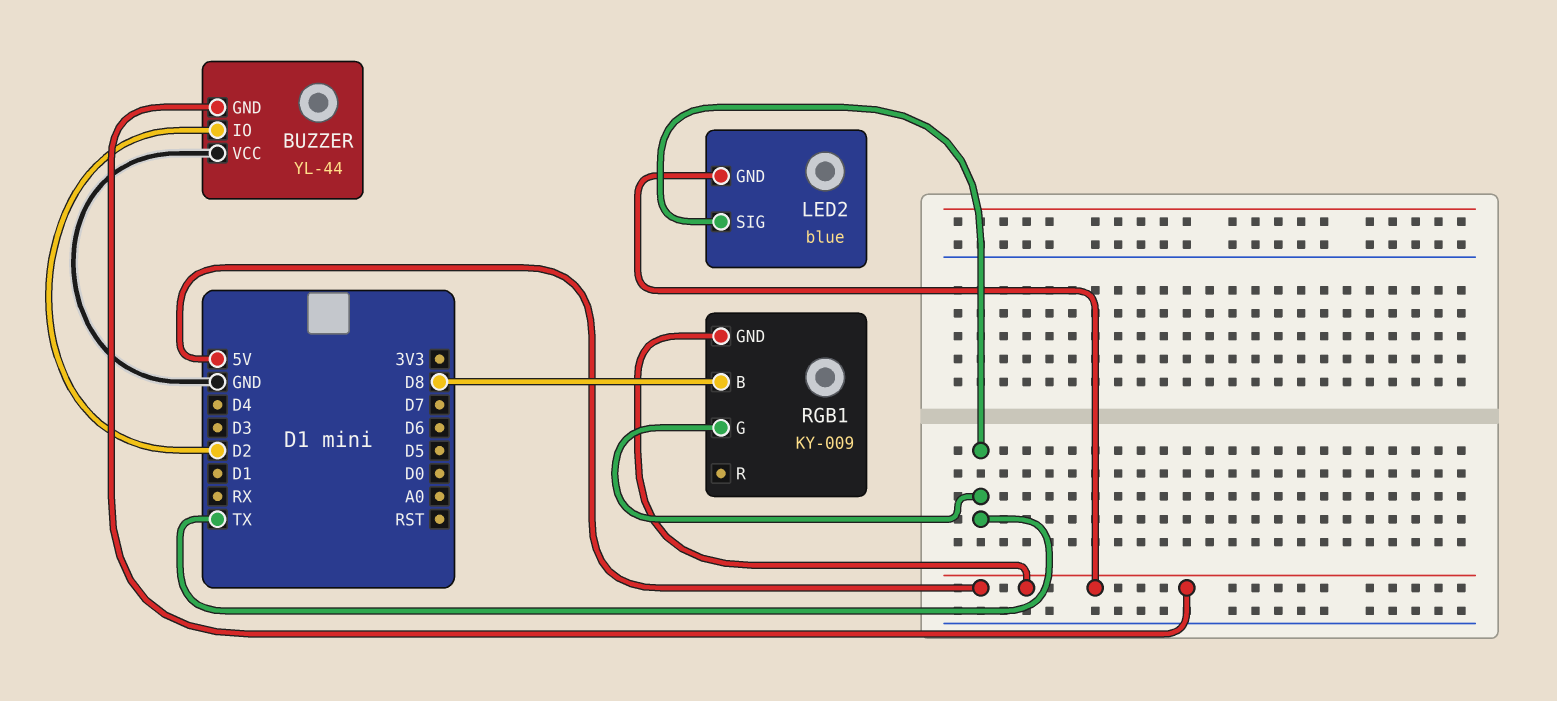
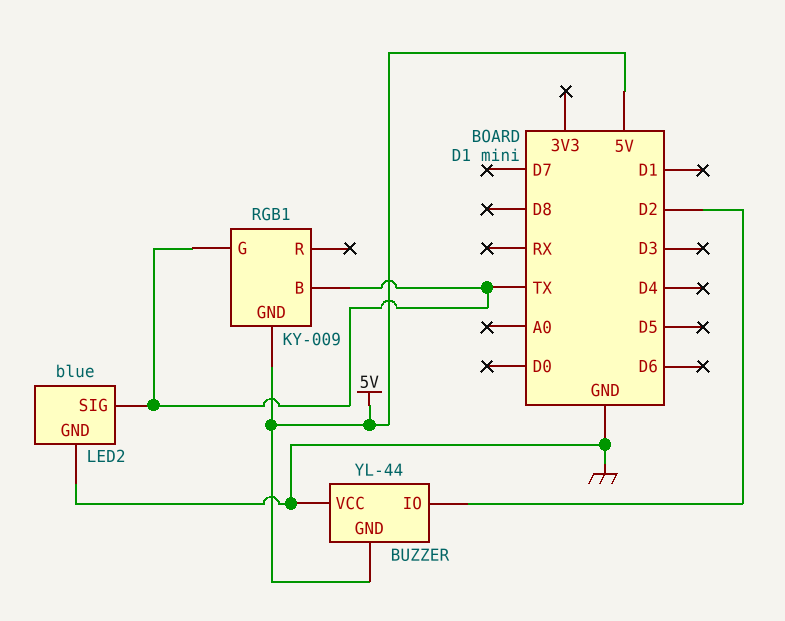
LED2 pin GND: 5V -> GND
RGB1 pin B: D8 -> TX

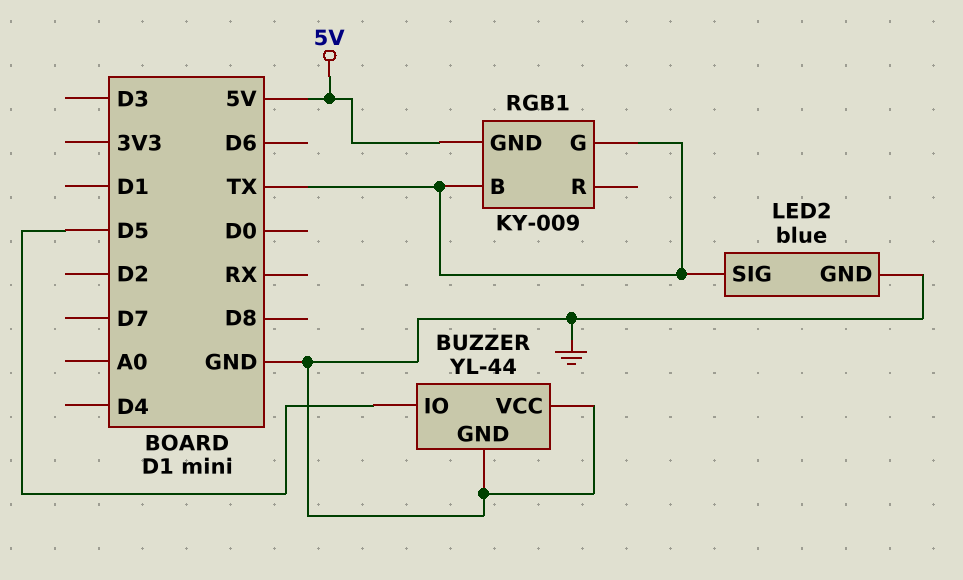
BUZZER pin GND: 5V -> GND
BUZZER pin IO: D2 -> D5

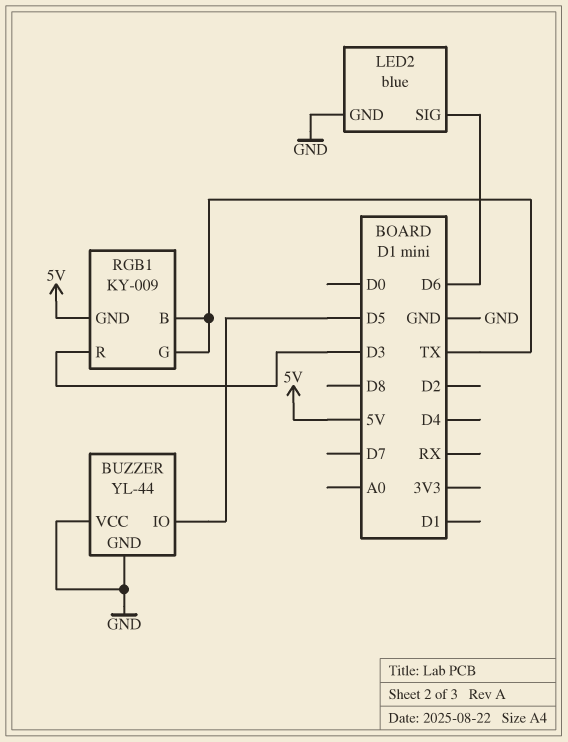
LED2 pin SIG: TX -> D6
RGB1 pin R: none -> D3

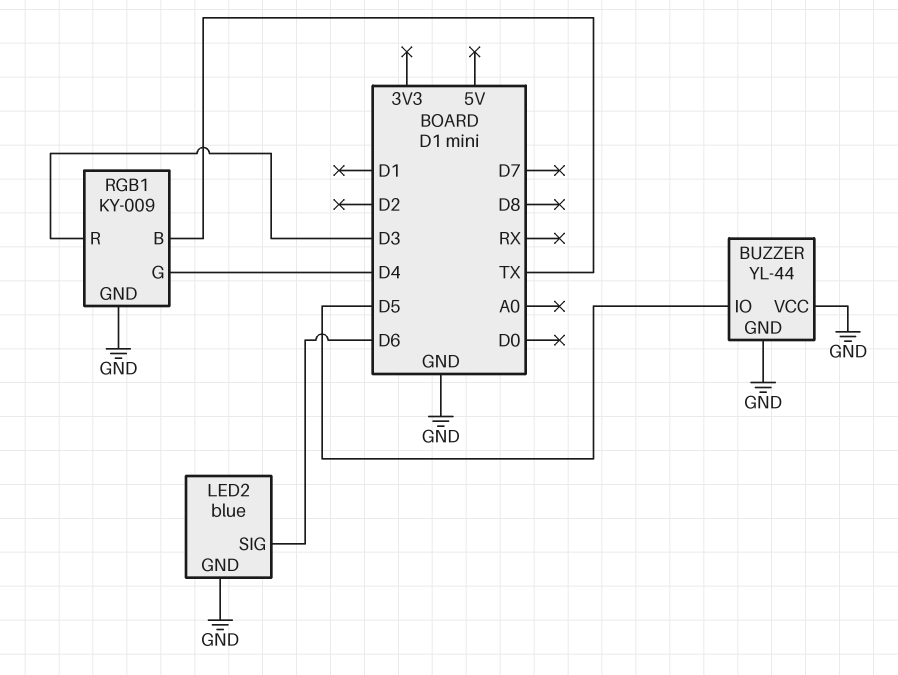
RGB1 pin G: TX -> D4
RGB1 pin GND: 5V -> GND

